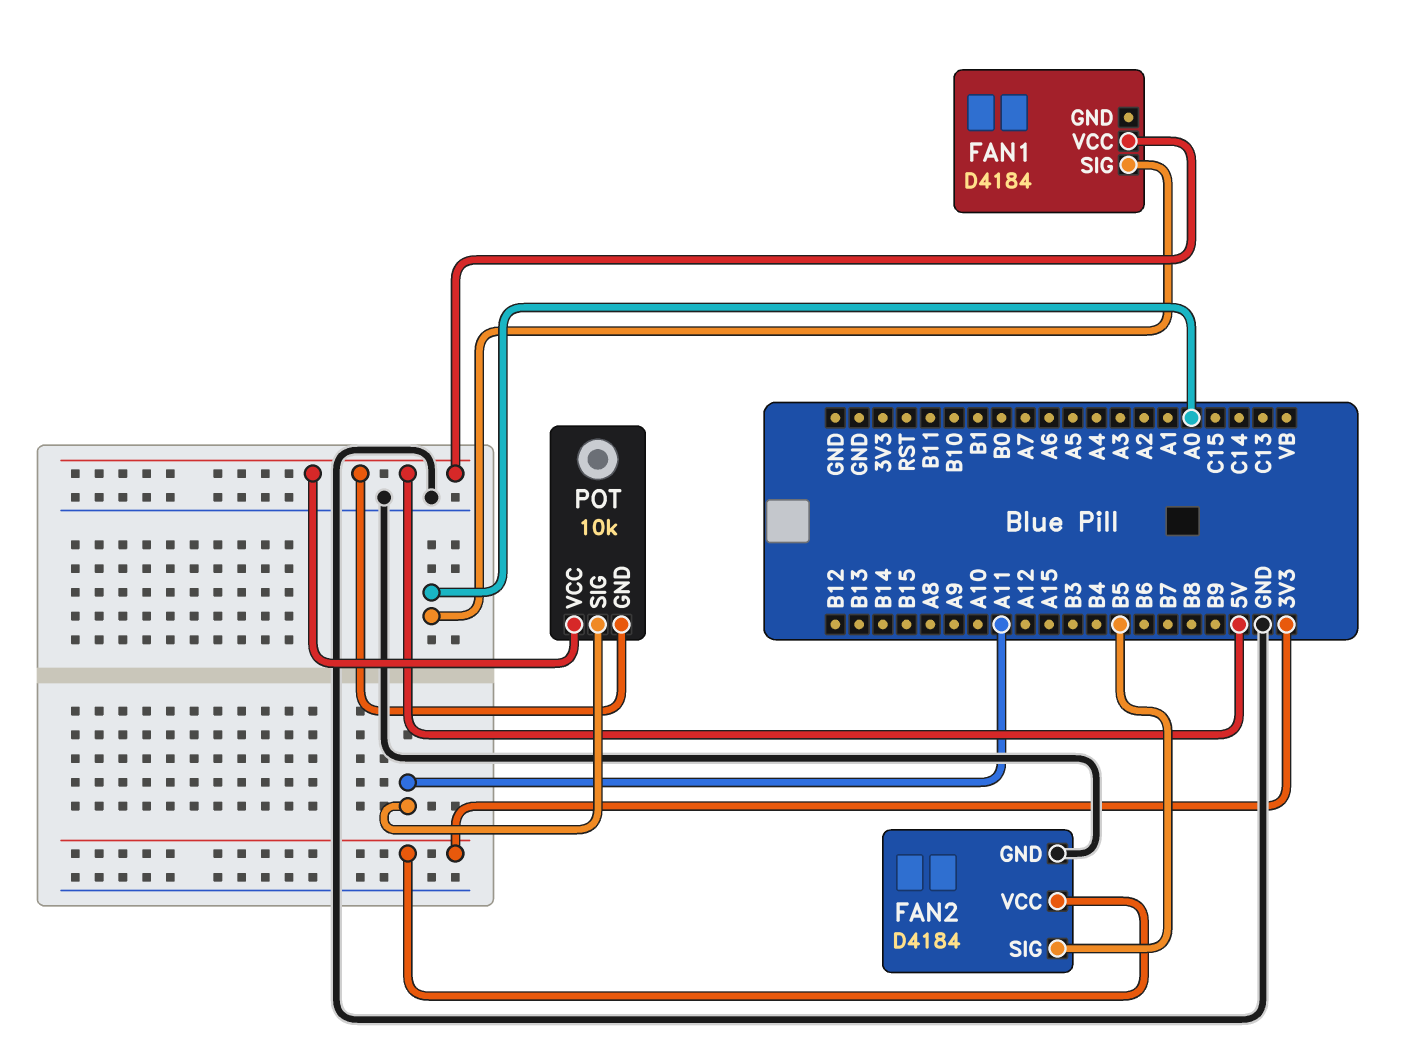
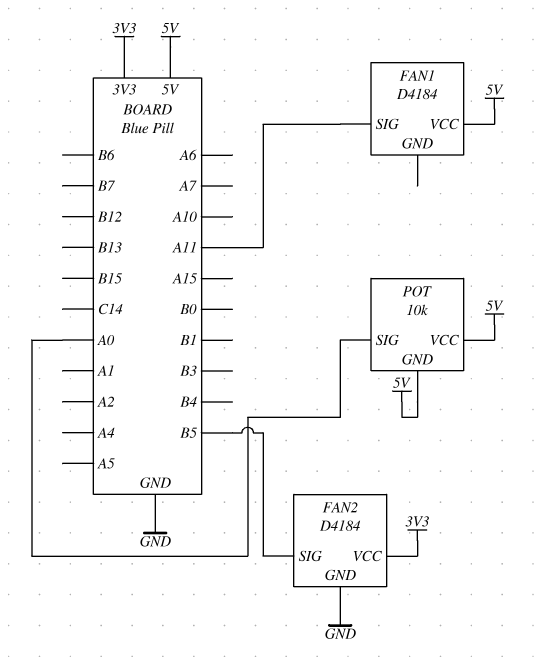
FAN1 pin SIG: A0 -> A11
POT pin SIG: A11 -> A0

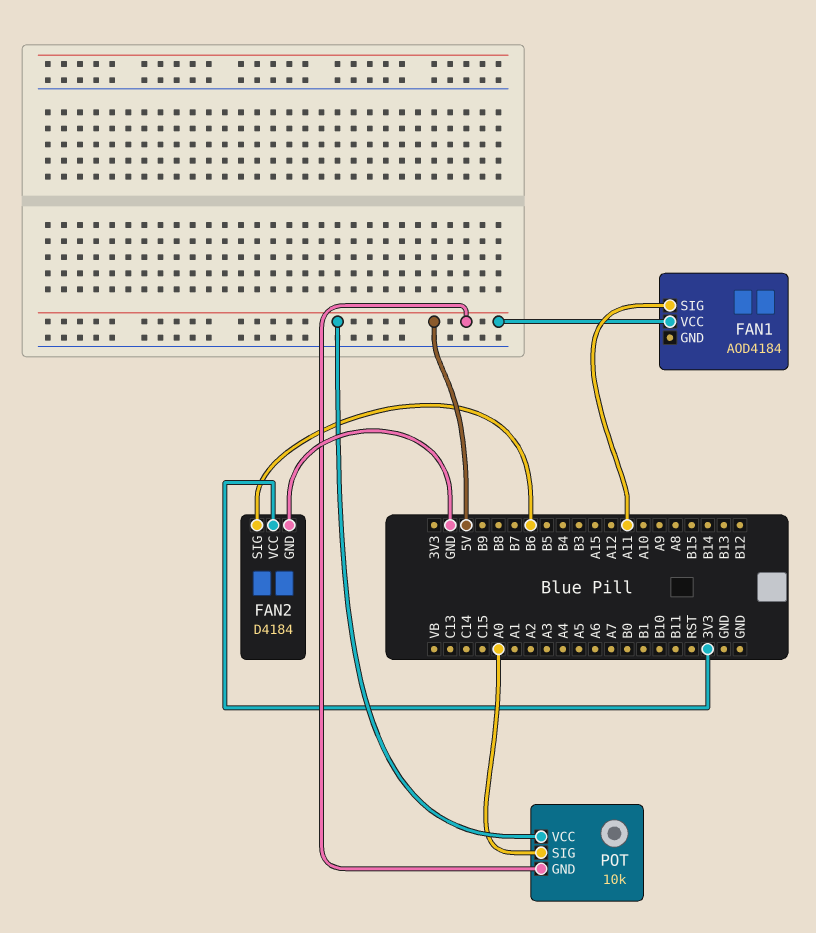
FAN1: D4184 -> AOD4184
FAN2 pin SIG: B5 -> B6

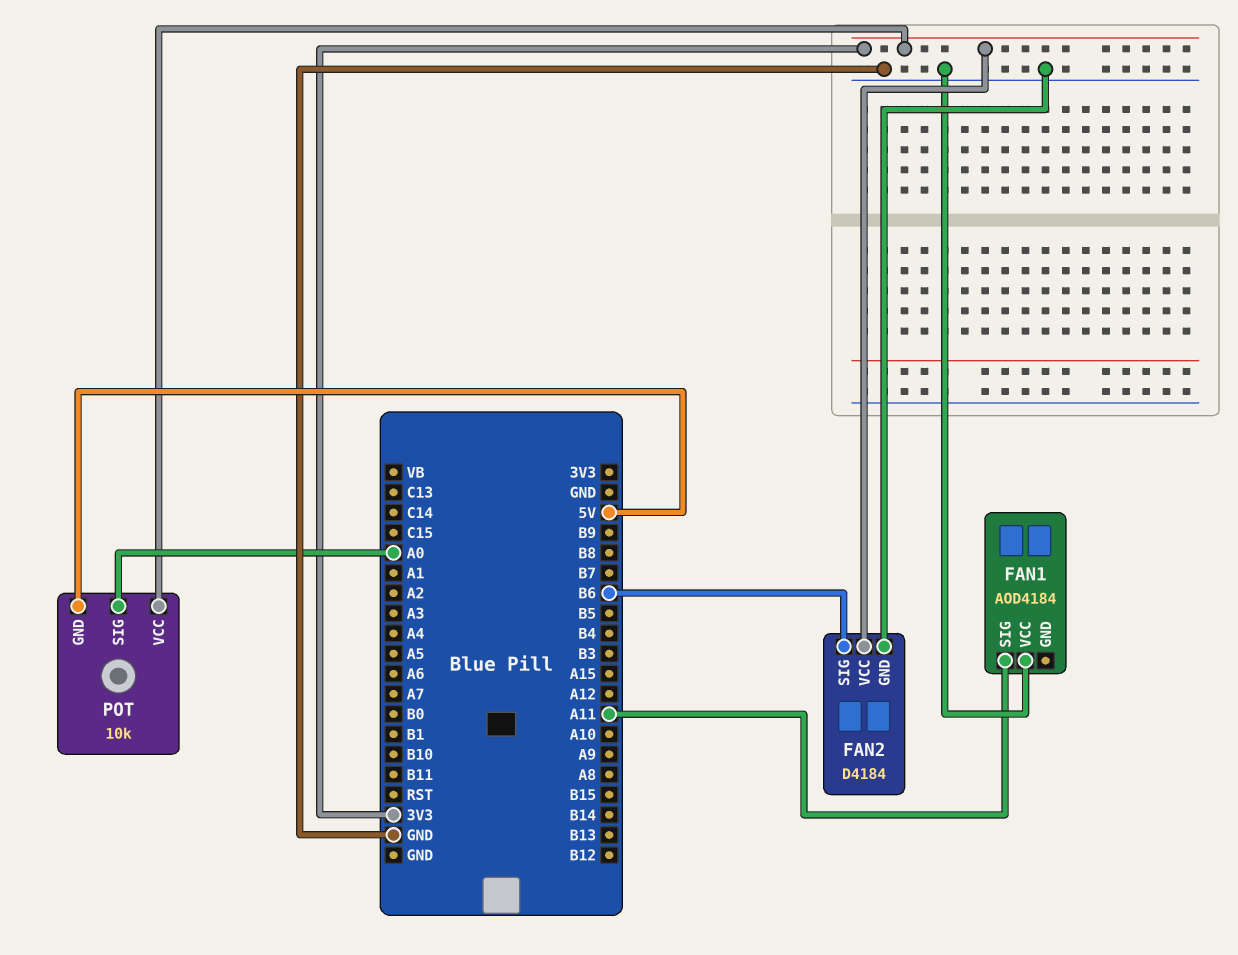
FAN1 pin VCC: 5V -> GND
POT pin VCC: 5V -> 3V3

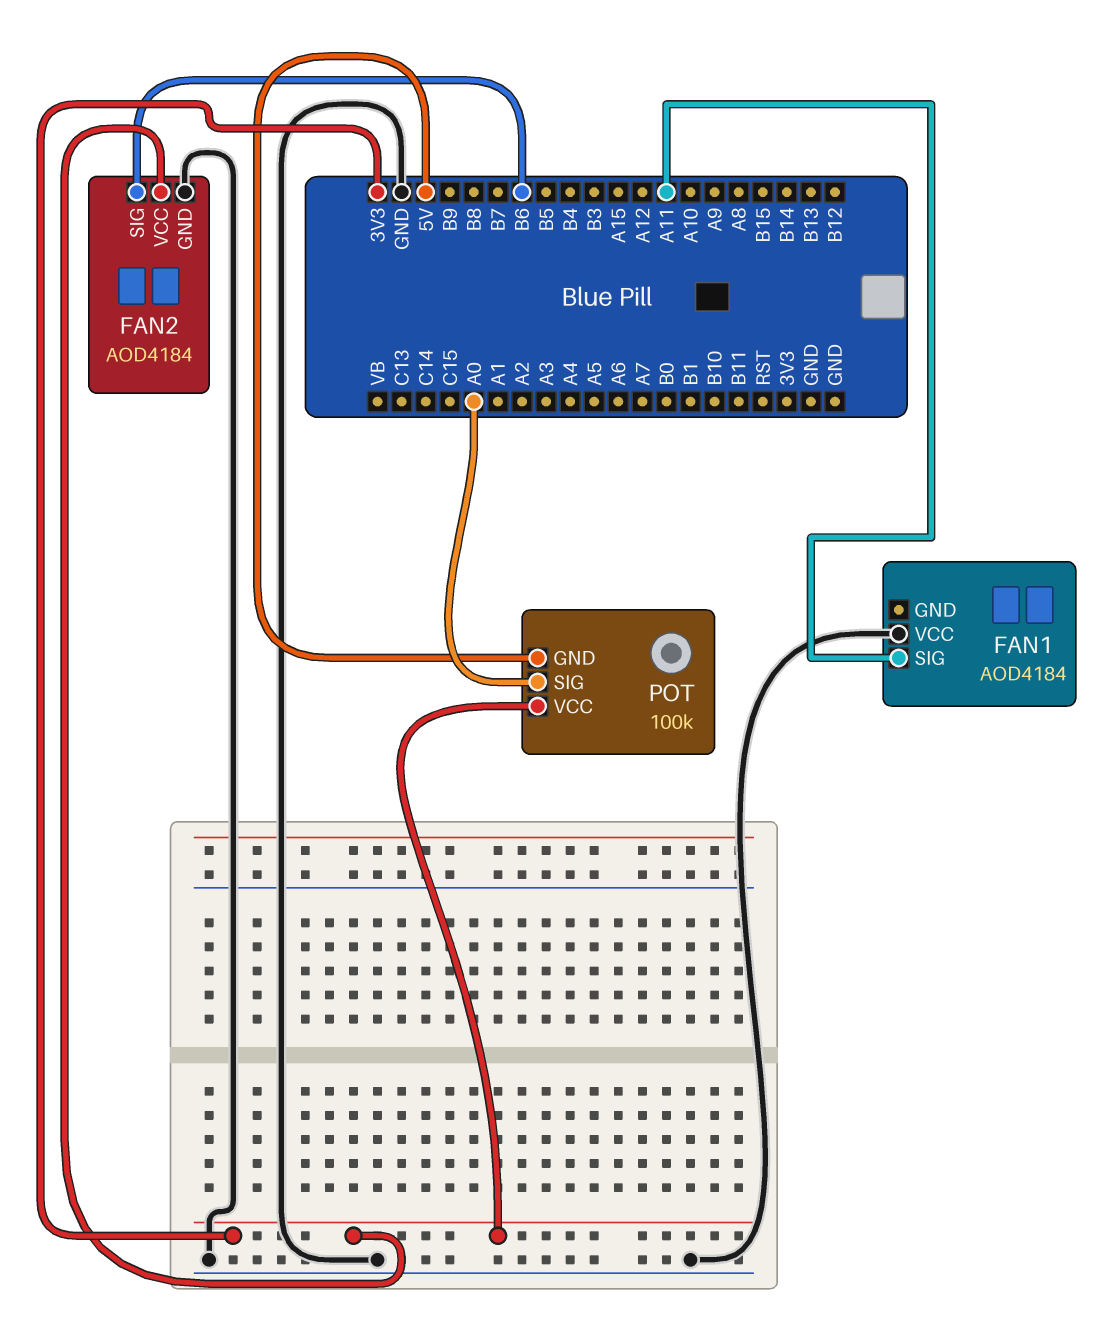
FAN2: D4184 -> AOD4184
POT: 10k -> 100k

